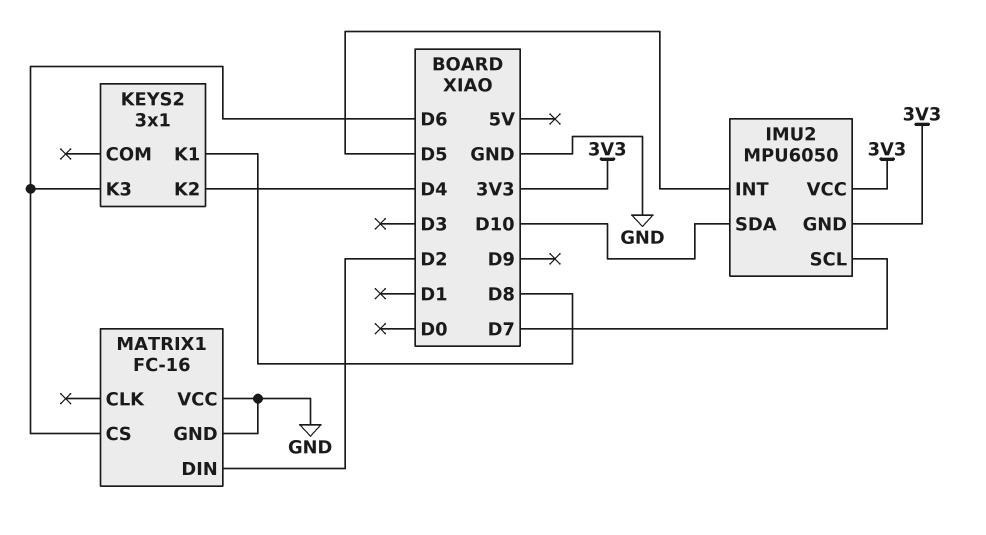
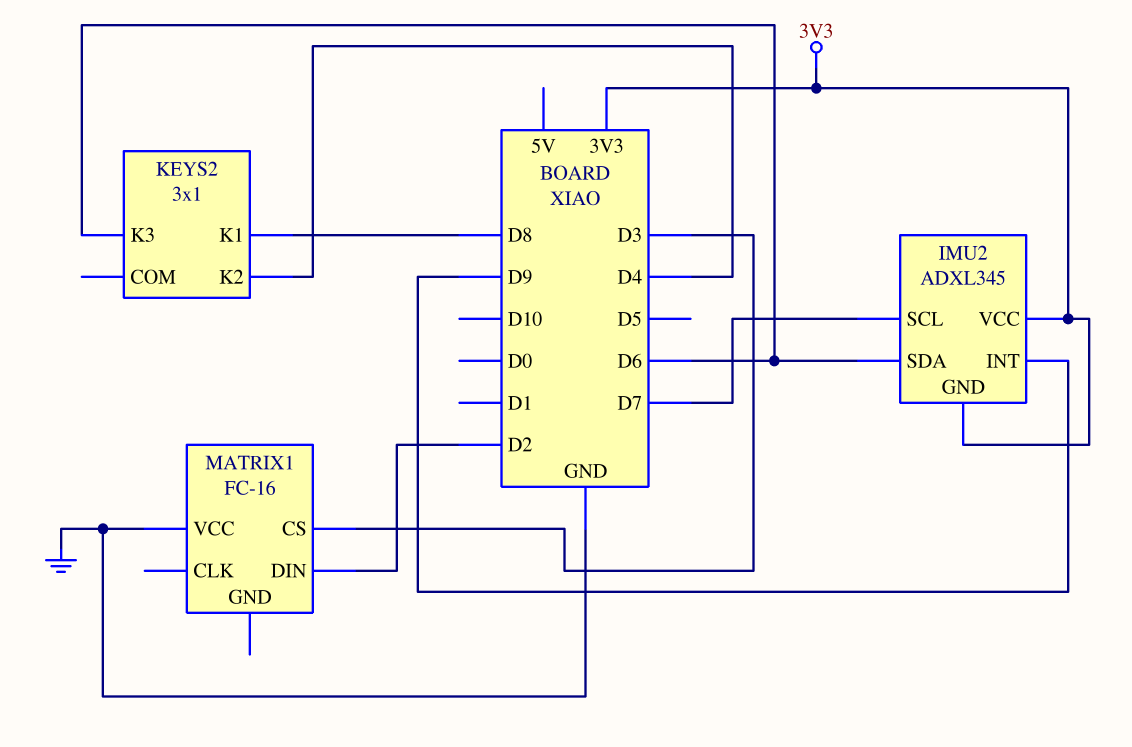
IMU2: MPU6050 -> ADXL345
IMU2 pin INT: D5 -> D9
IMU2 pin SDA: D10 -> D6
MATRIX1 pin CS: D6 -> D3
MATRIX1 pin GND: GND -> none

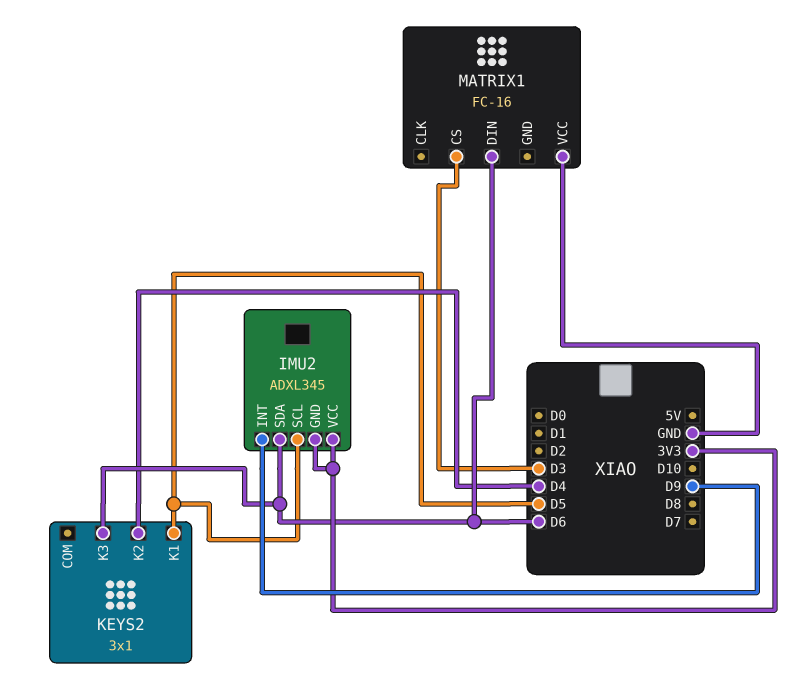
IMU2 pin SCL: D7 -> D5
KEYS2 pin K1: D8 -> D5
MATRIX1 pin DIN: D2 -> D6

